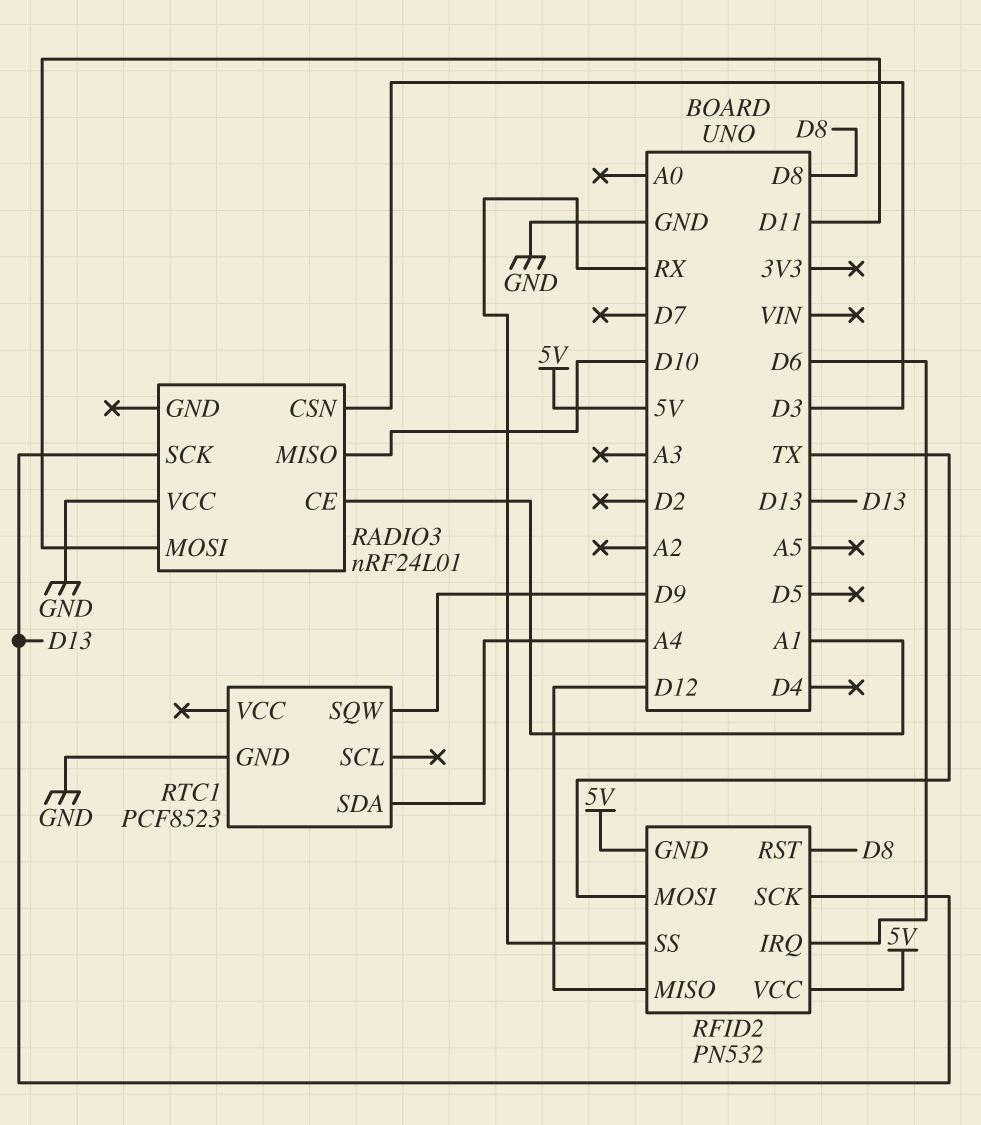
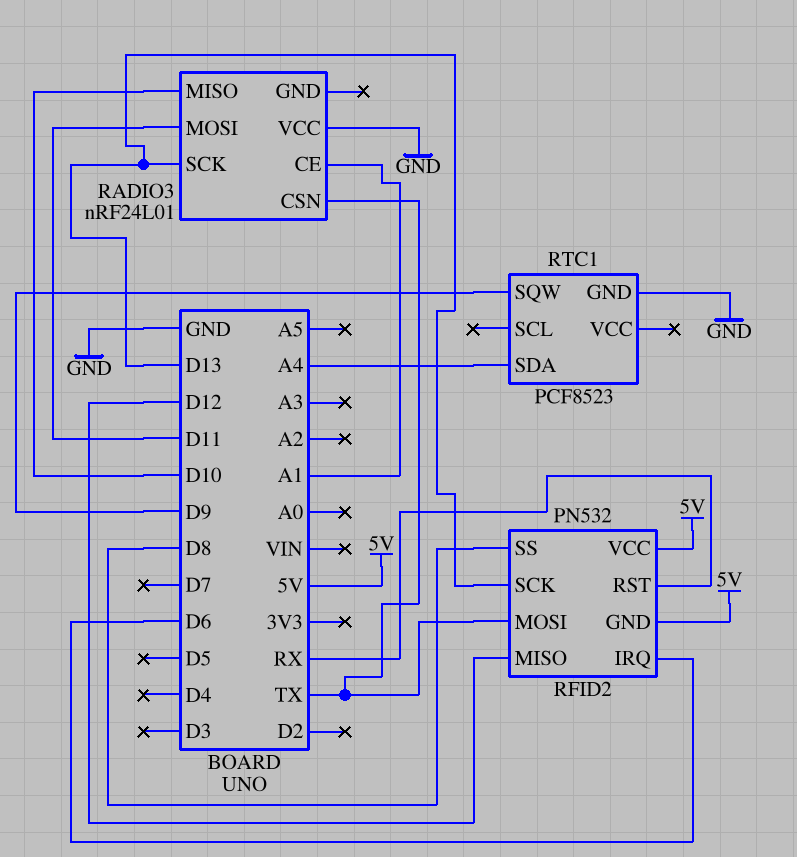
RADIO3 pin CSN: D3 -> TX
RFID2 pin RST: D8 -> RX
RFID2 pin SS: RX -> D8

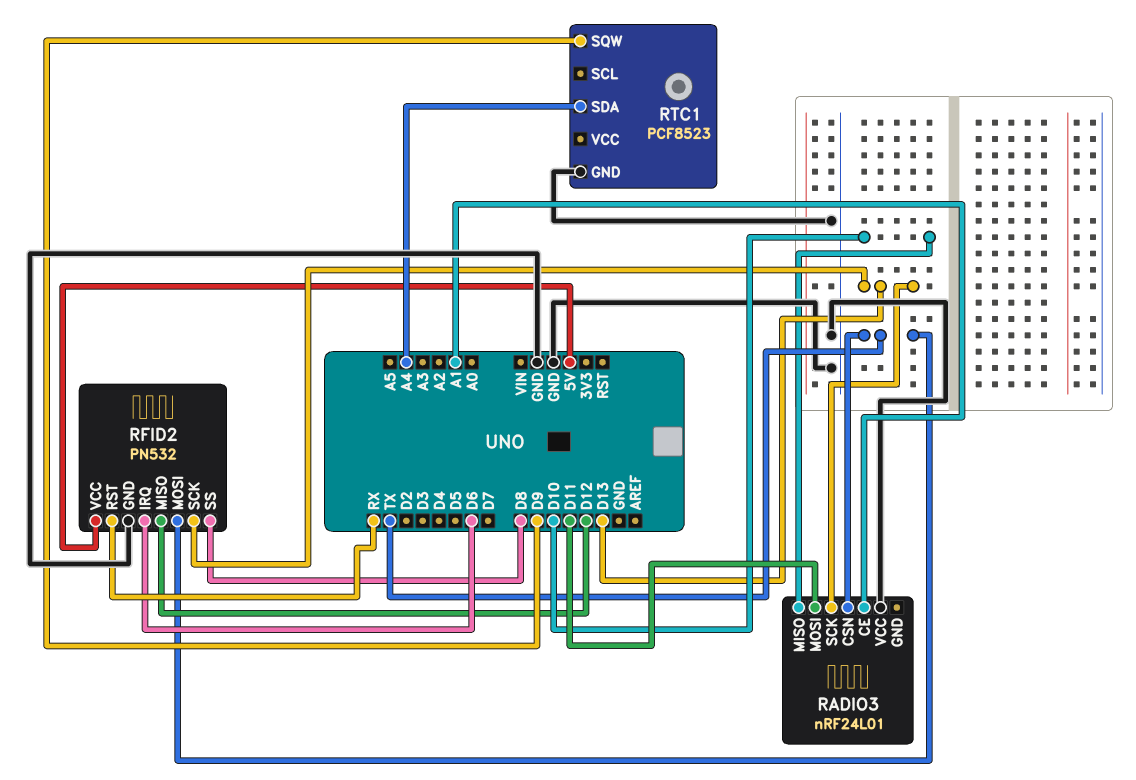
RFID2 pin GND: 5V -> GND

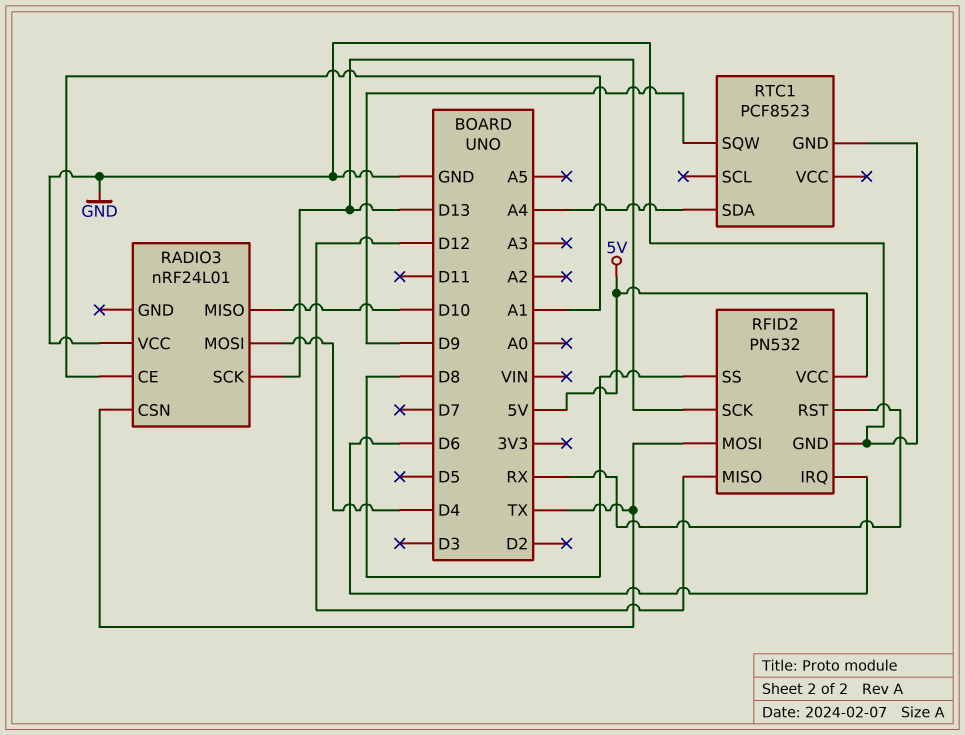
RADIO3 pin MOSI: D11 -> D4

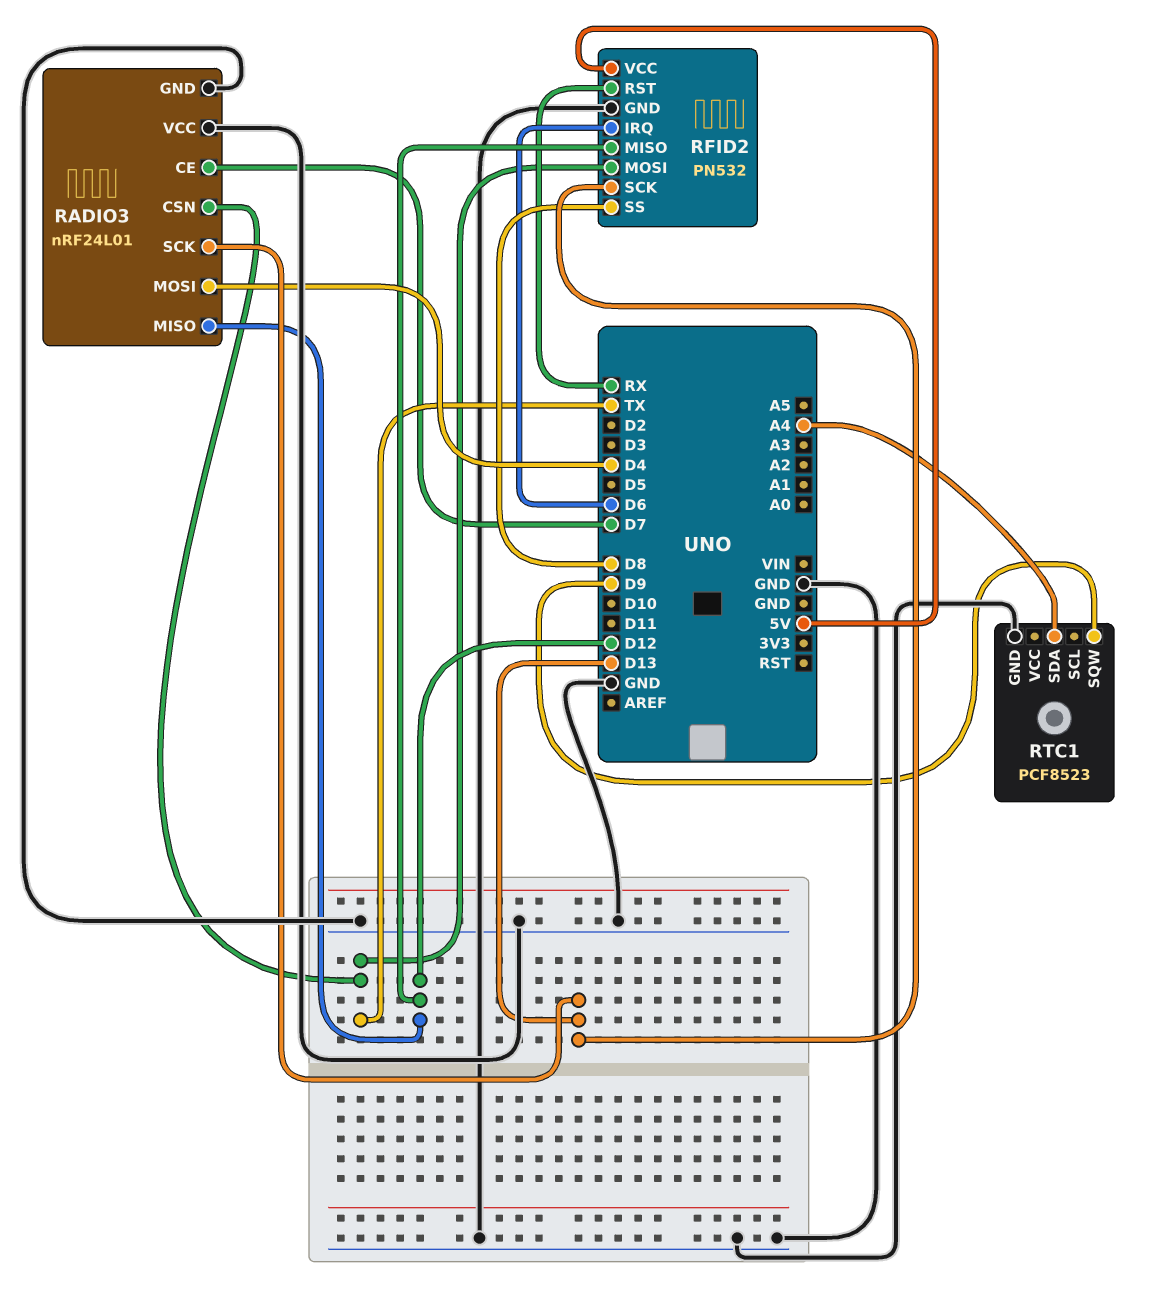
RADIO3 pin CE: A1 -> D7
RADIO3 pin GND: none -> GND
RADIO3 pin MISO: D10 -> D12

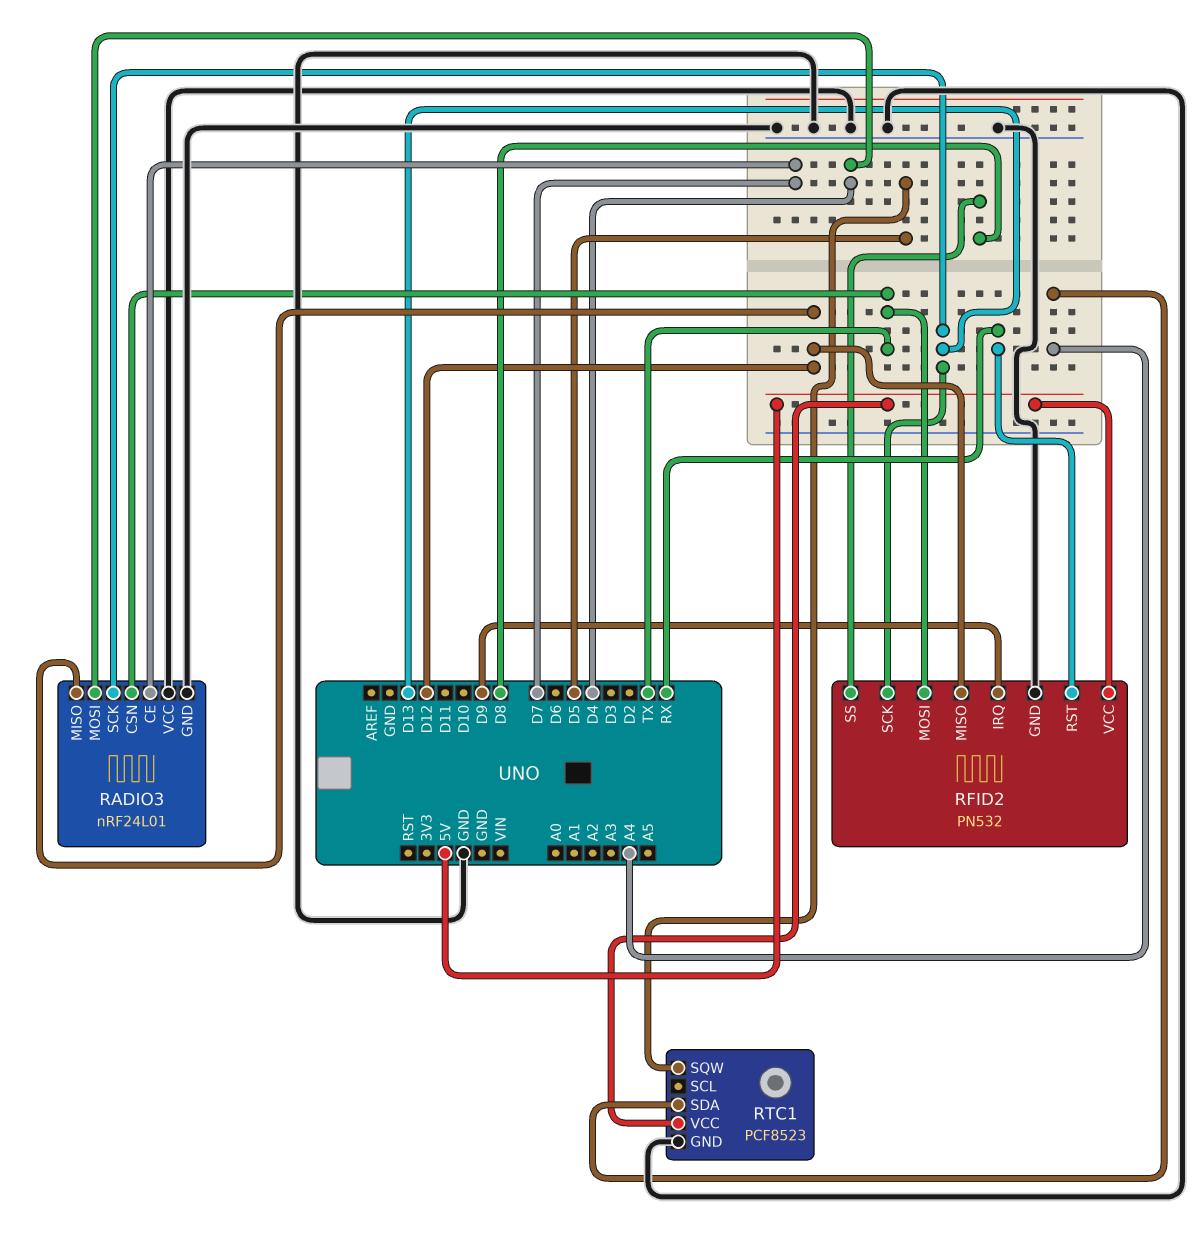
RFID2 pin IRQ: D6 -> D9
RTC1 pin SQW: D9 -> D5
RTC1 pin VCC: none -> 5V

